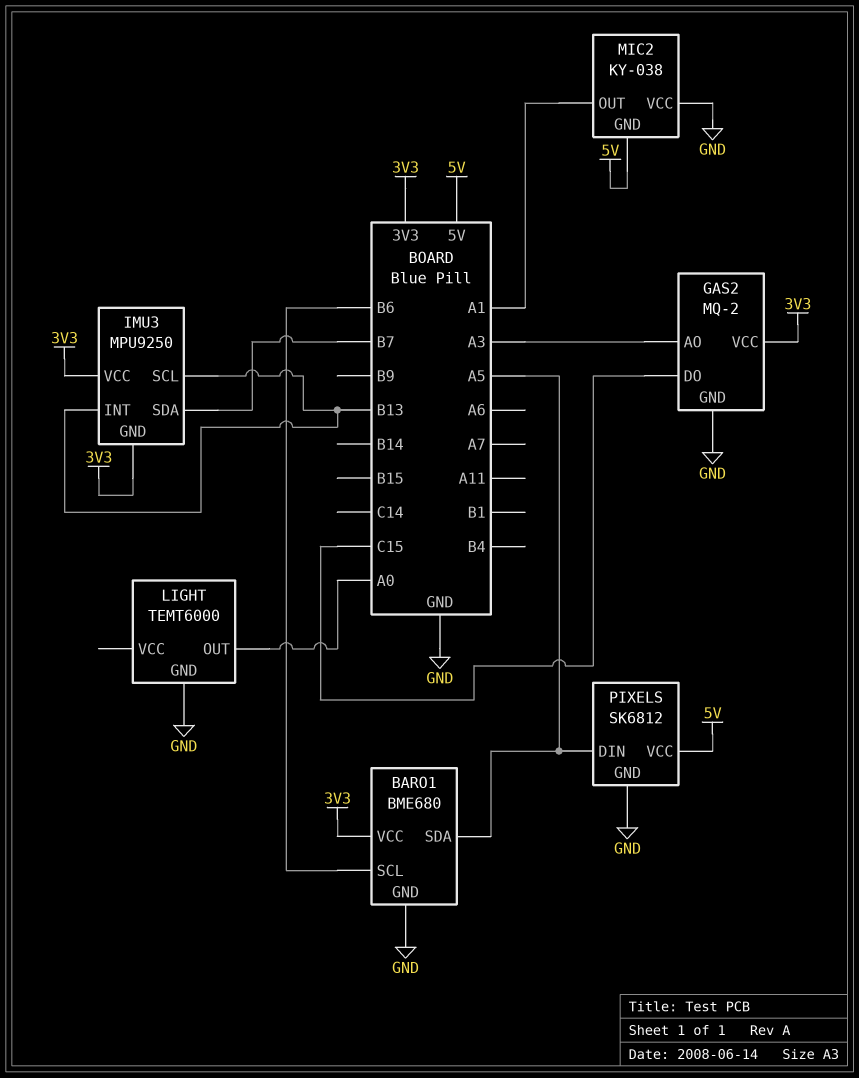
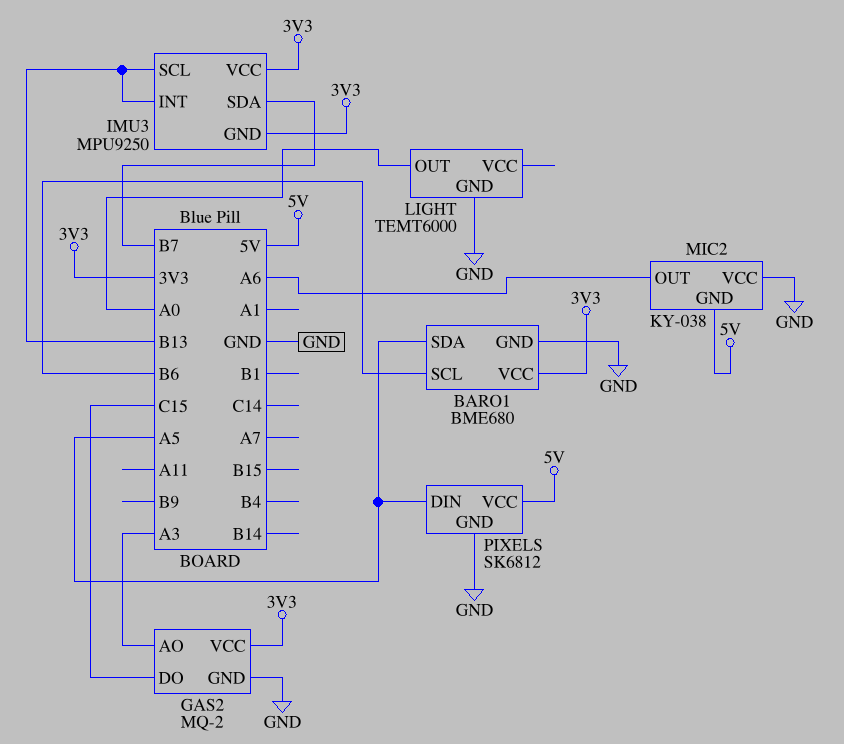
MIC2 pin OUT: A1 -> A6

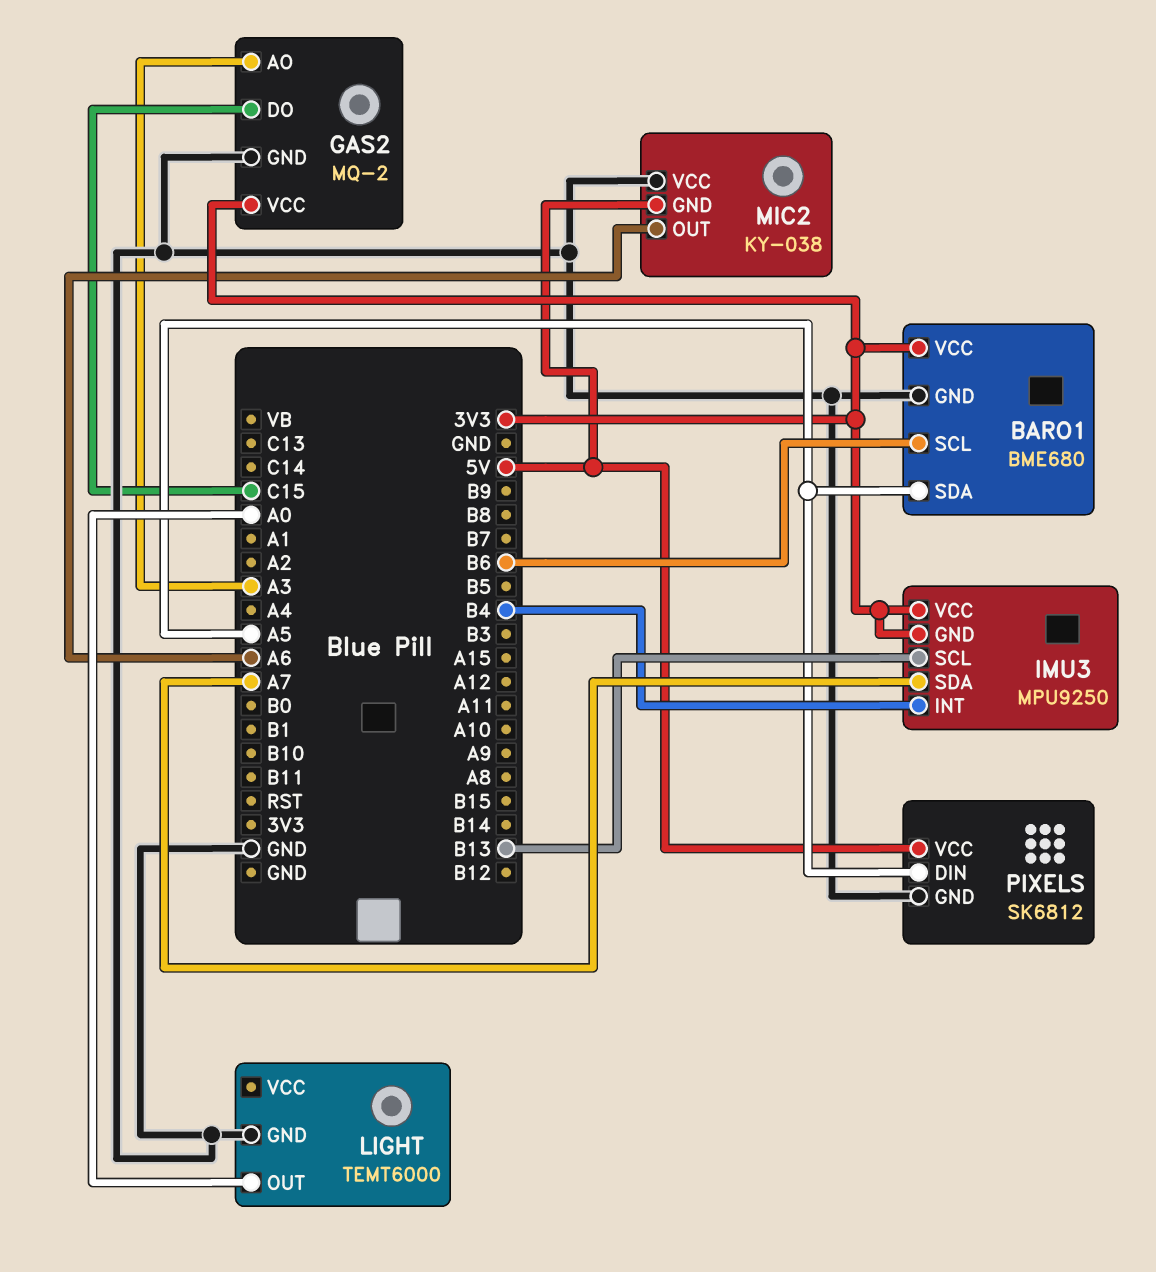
IMU3 pin INT: B13 -> B4
IMU3 pin SDA: B7 -> A7

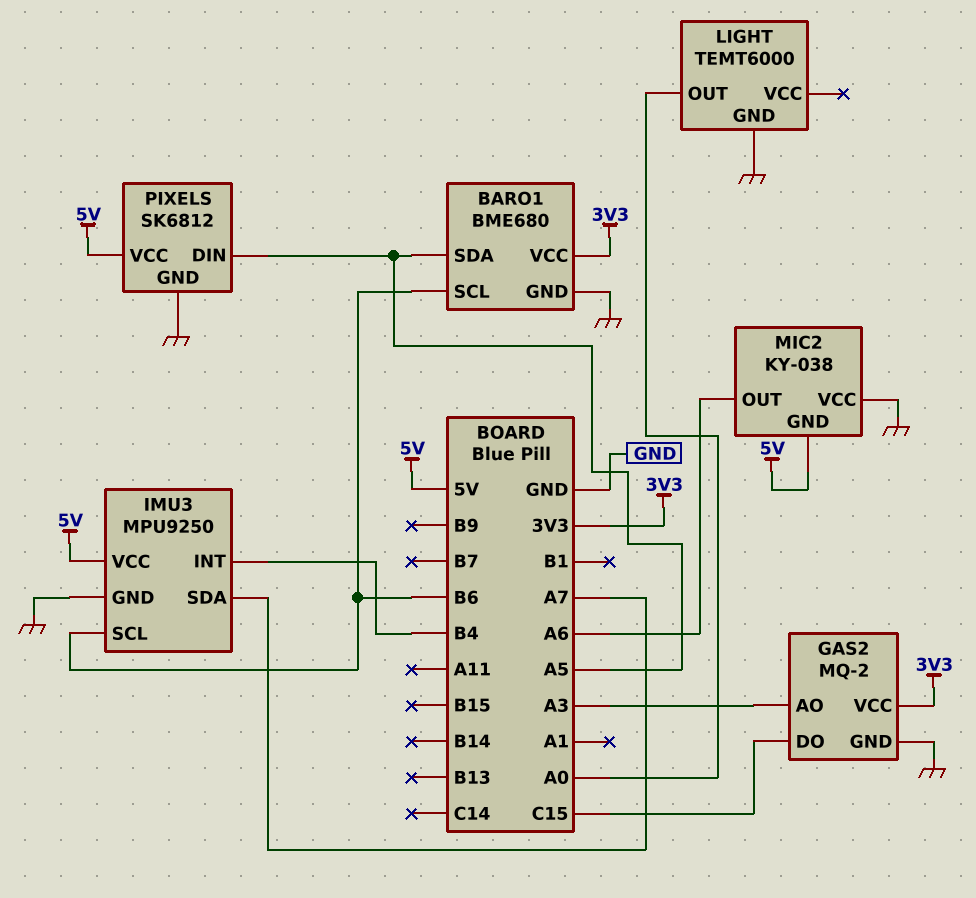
IMU3 pin GND: 3V3 -> GND
IMU3 pin SCL: B13 -> B6
IMU3 pin VCC: 3V3 -> 5V

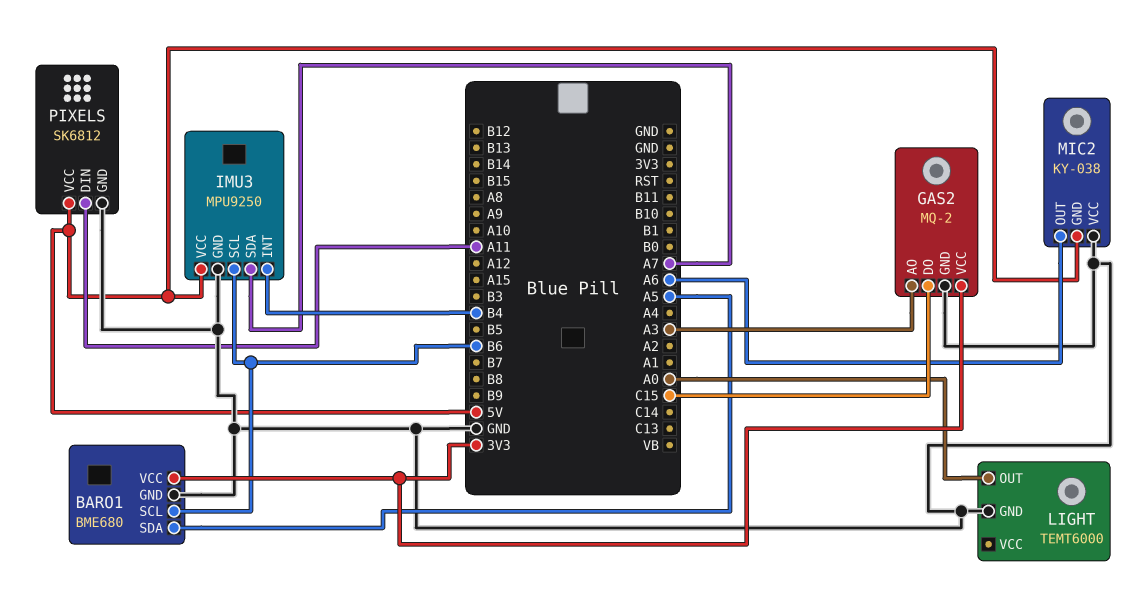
PIXELS pin DIN: A5 -> A11

